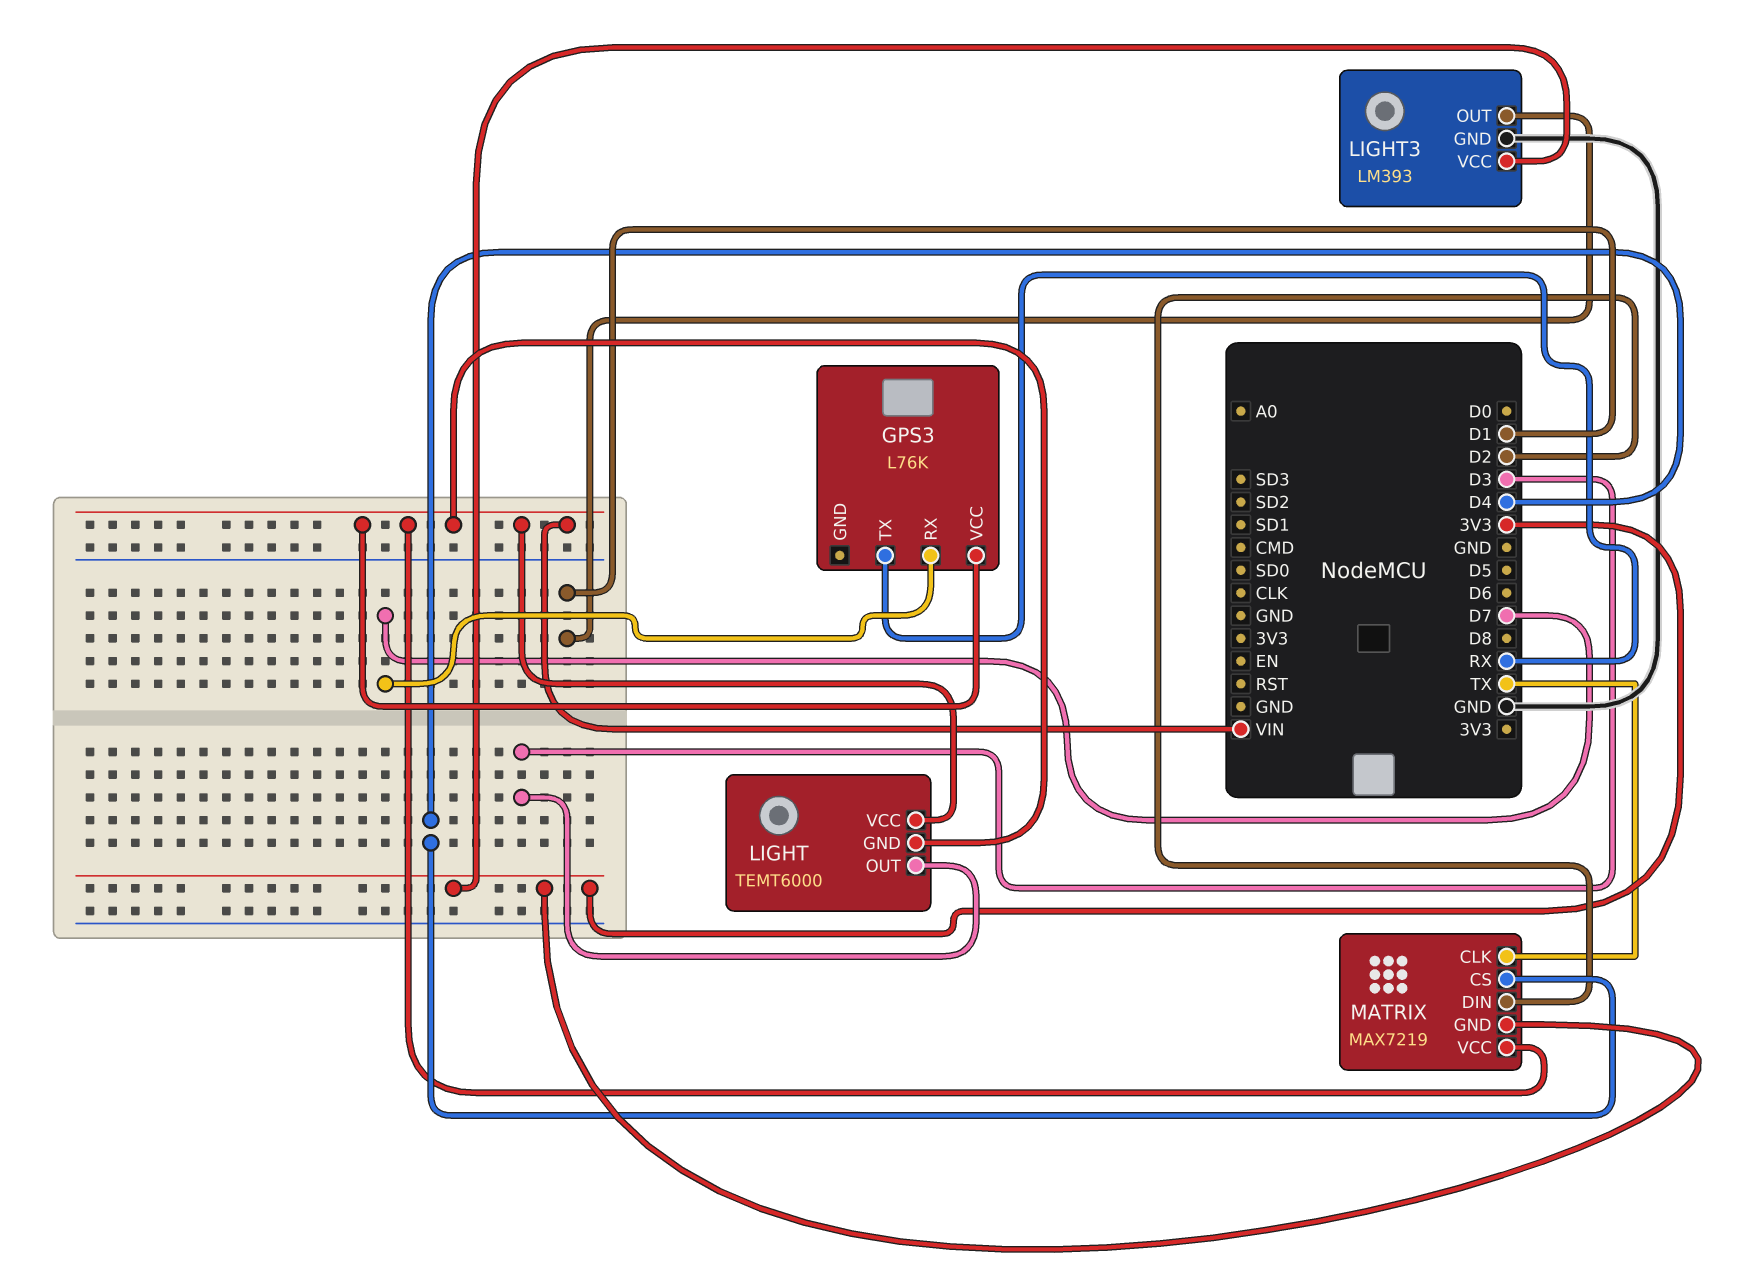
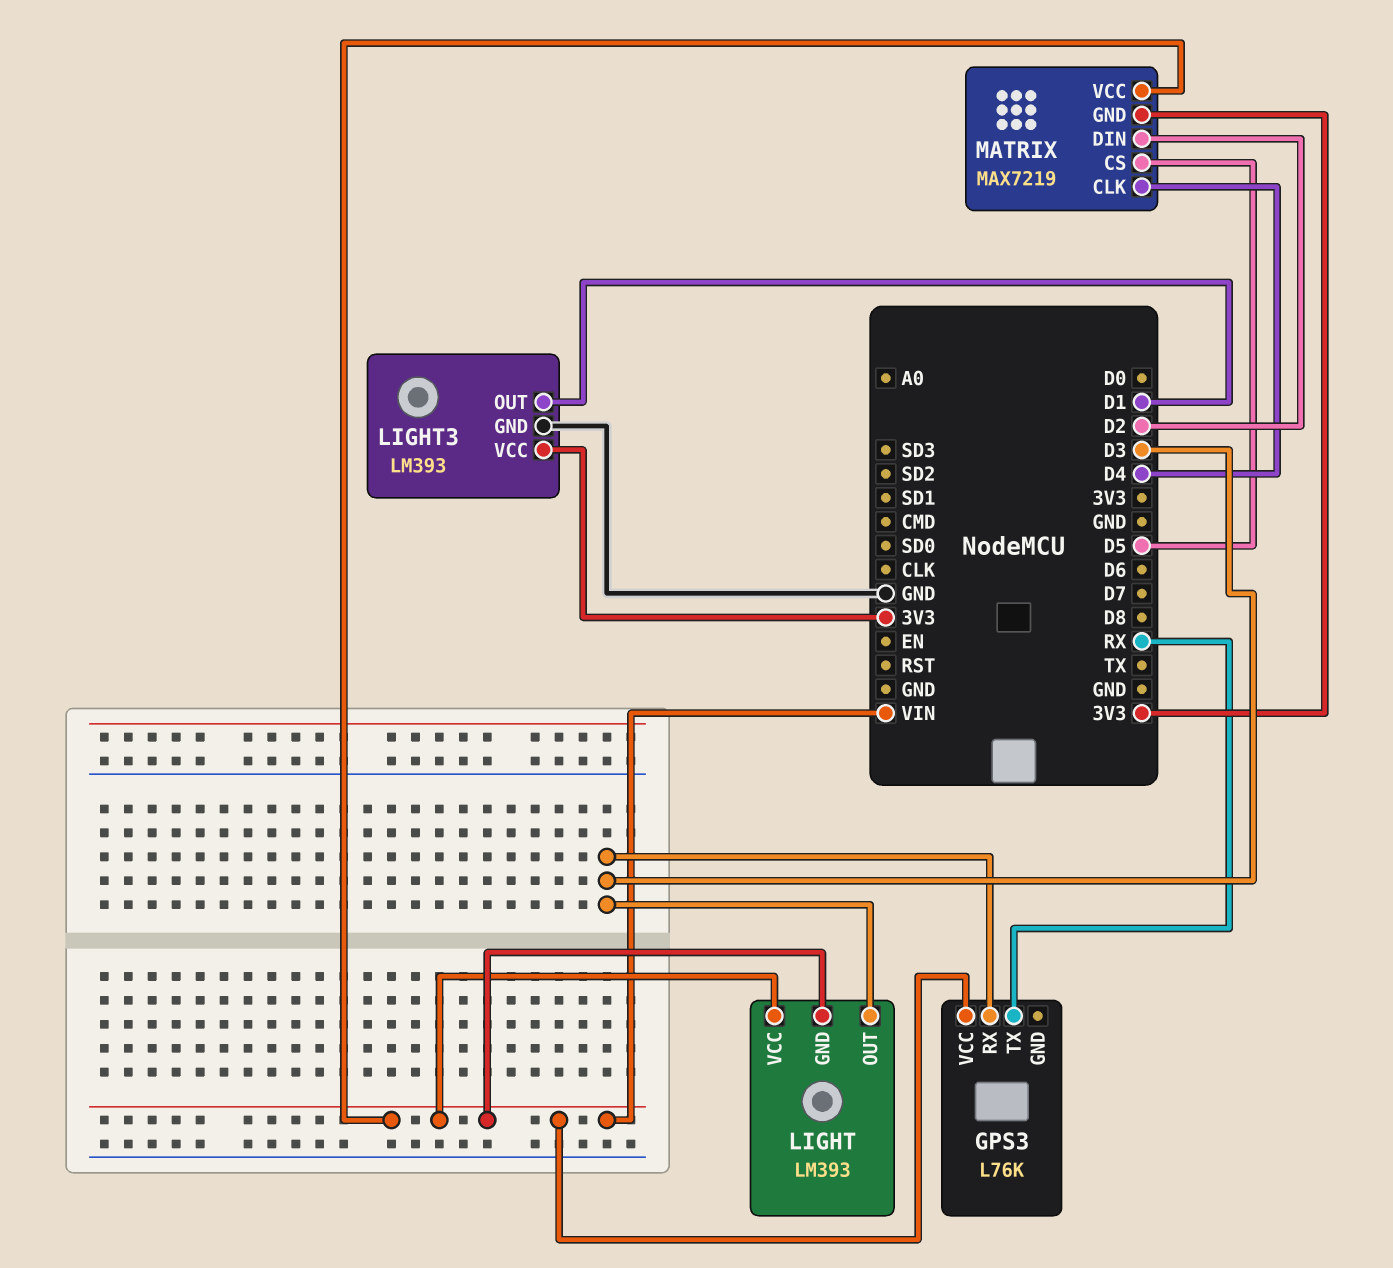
GPS3 pin RX: D7 -> D3
LIGHT: TEMT6000 -> LM393
MATRIX pin CLK: TX -> D4
MATRIX pin CS: D4 -> D5

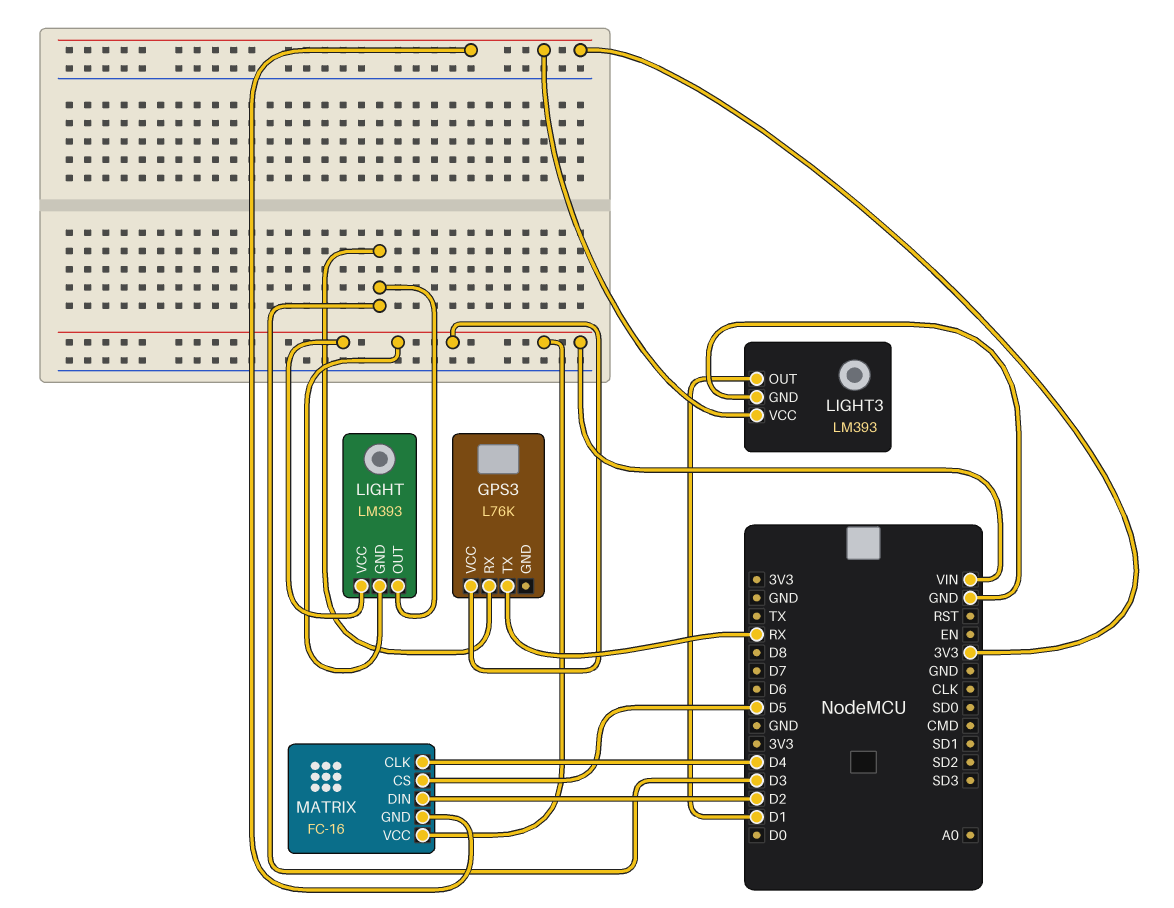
MATRIX: MAX7219 -> FC-16

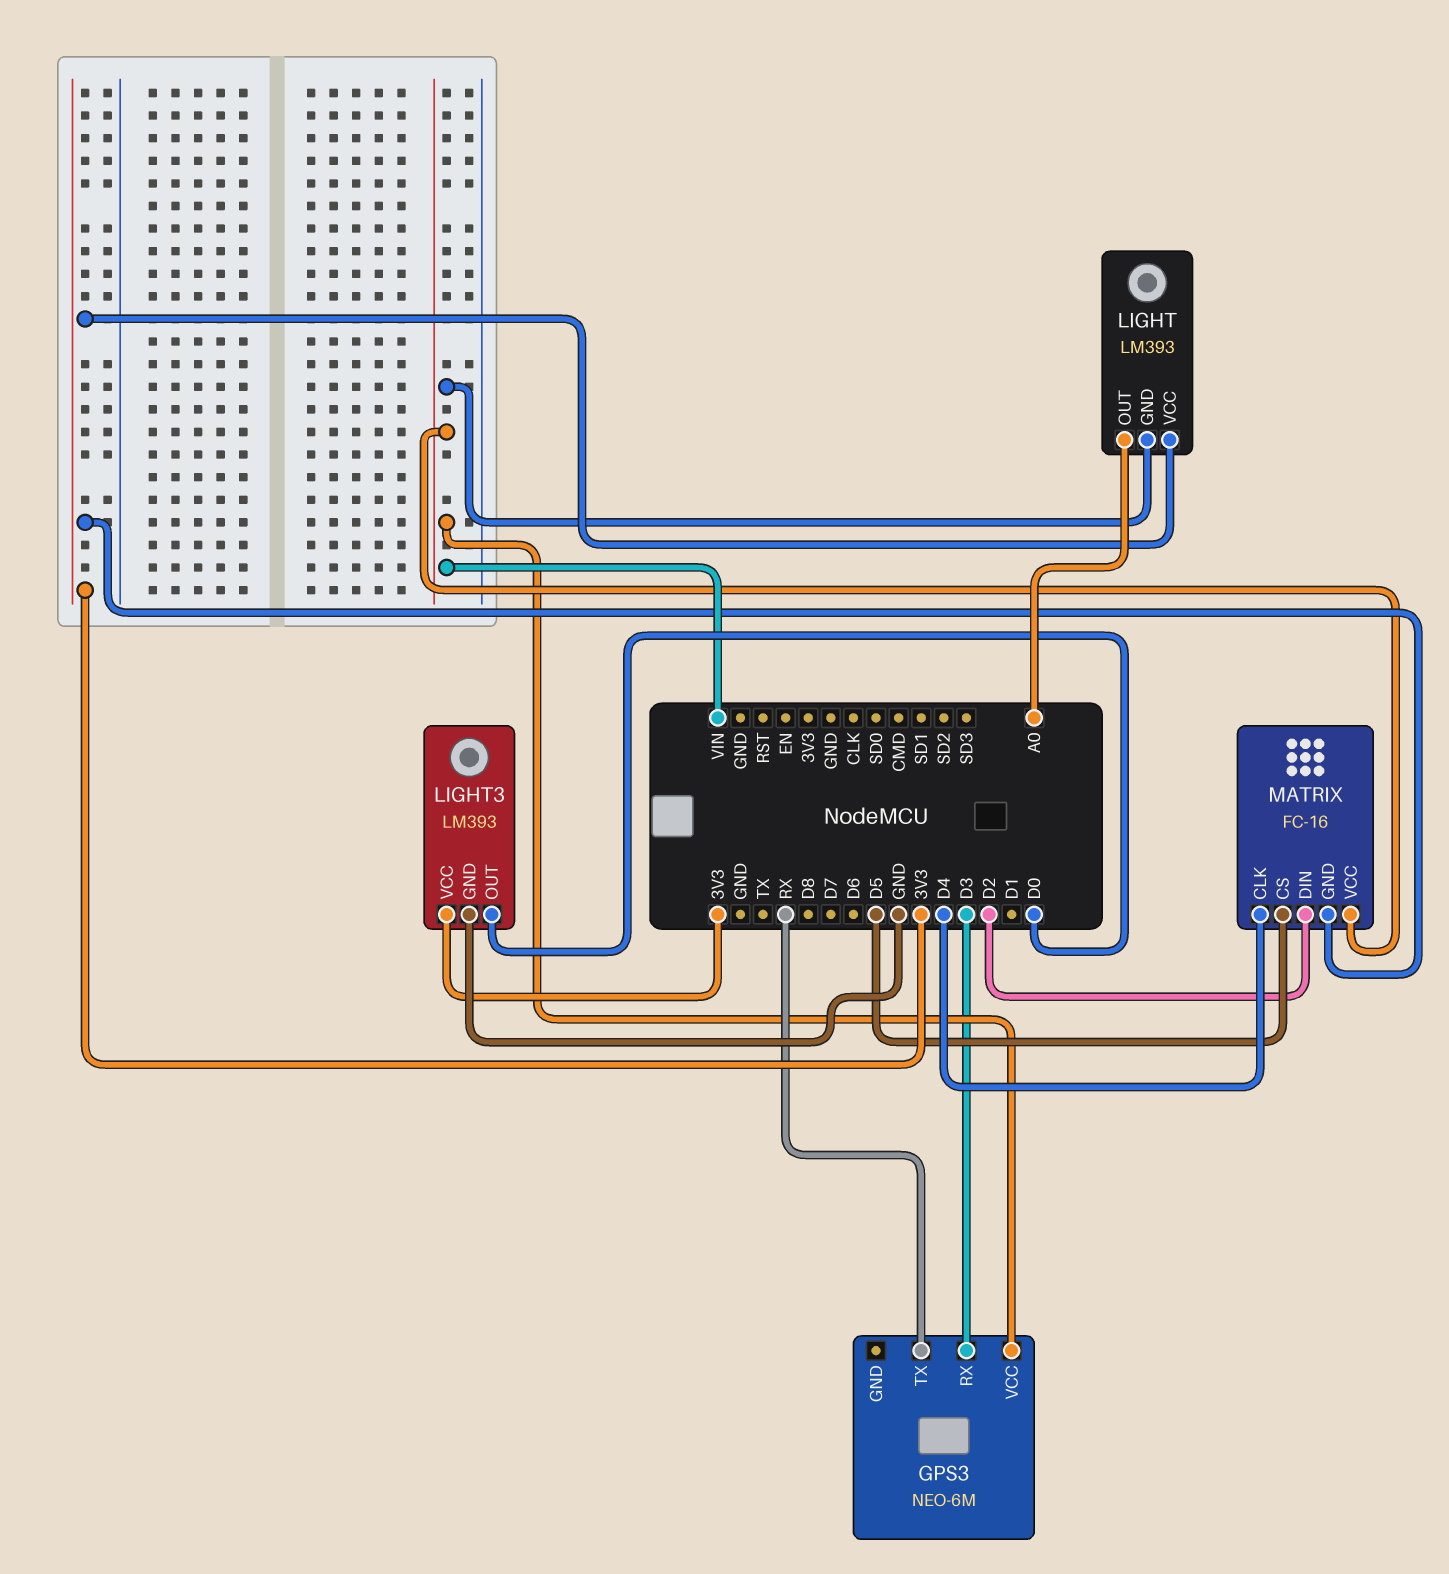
GPS3: L76K -> NEO-6M
LIGHT pin OUT: D3 -> A0
LIGHT pin VCC: VIN -> 3V3
LIGHT3 pin OUT: D1 -> D0

